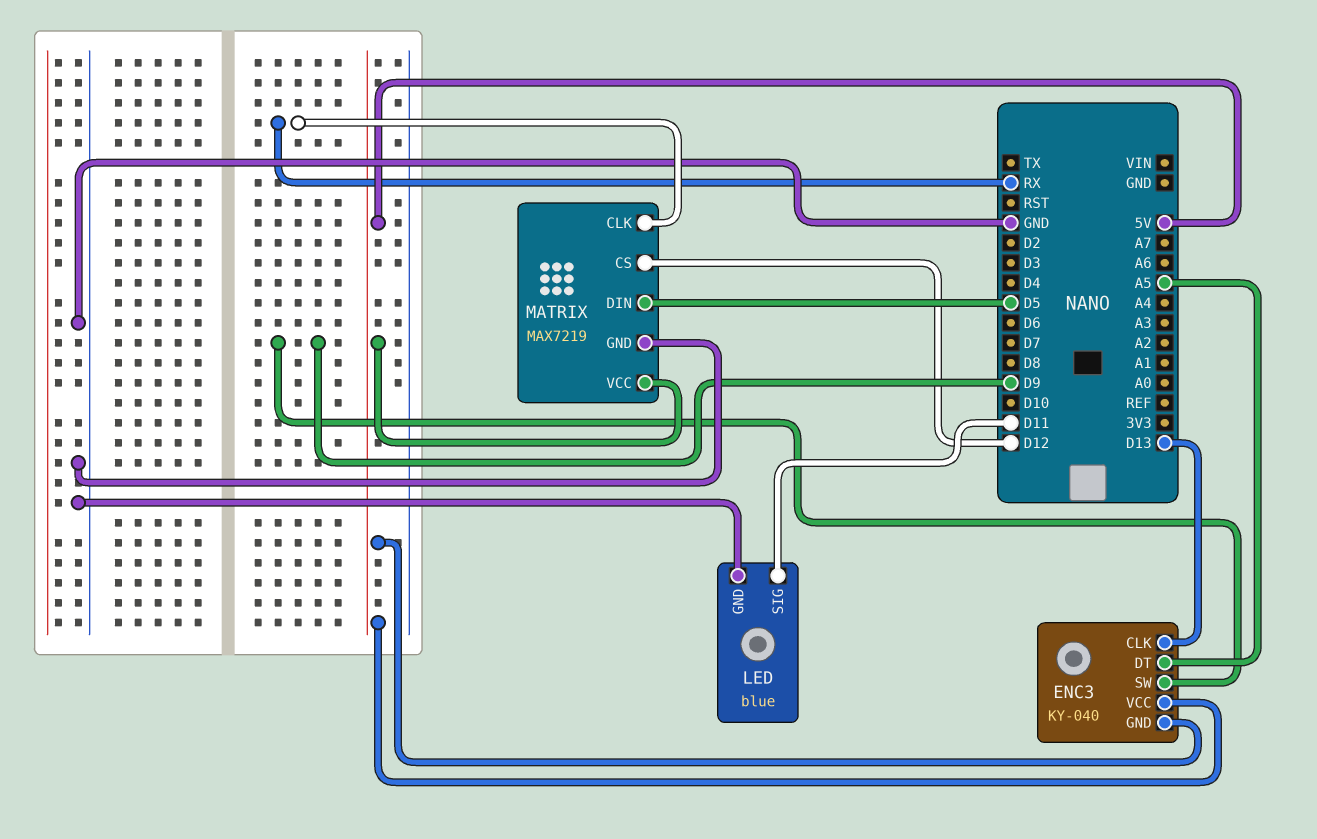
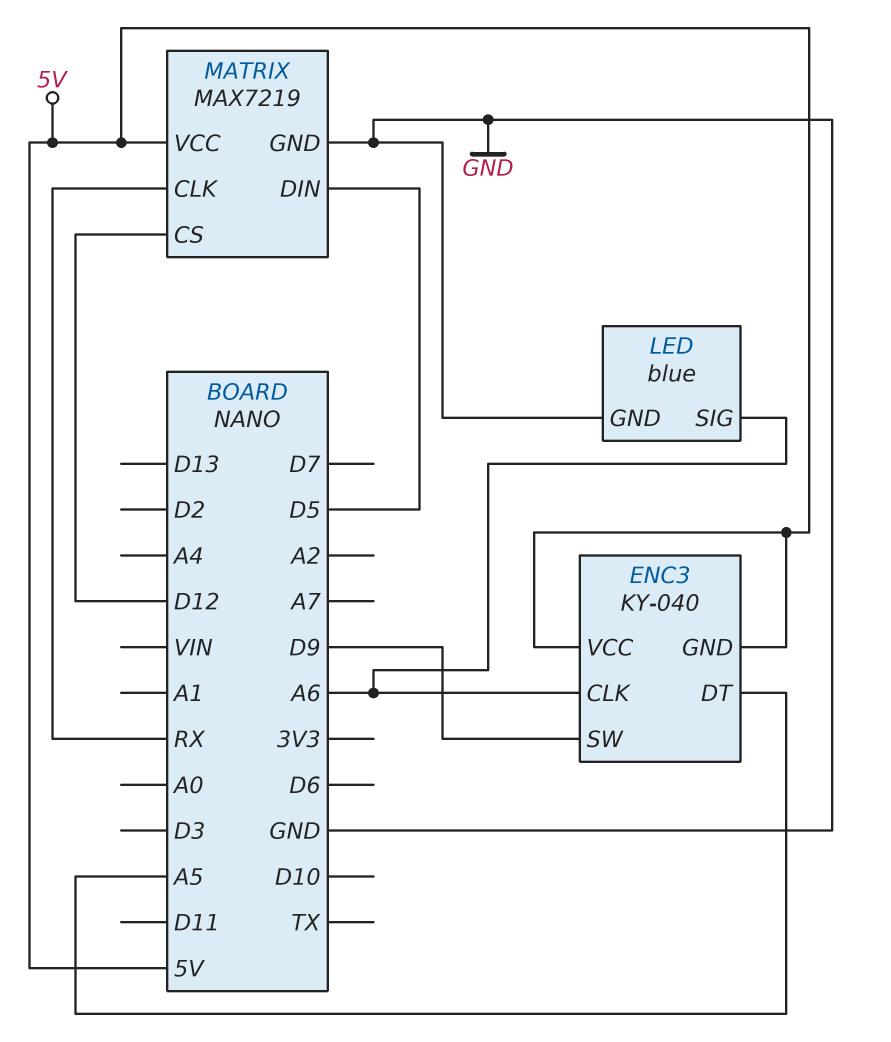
ENC3 pin CLK: D13 -> A6
LED pin SIG: D11 -> A6

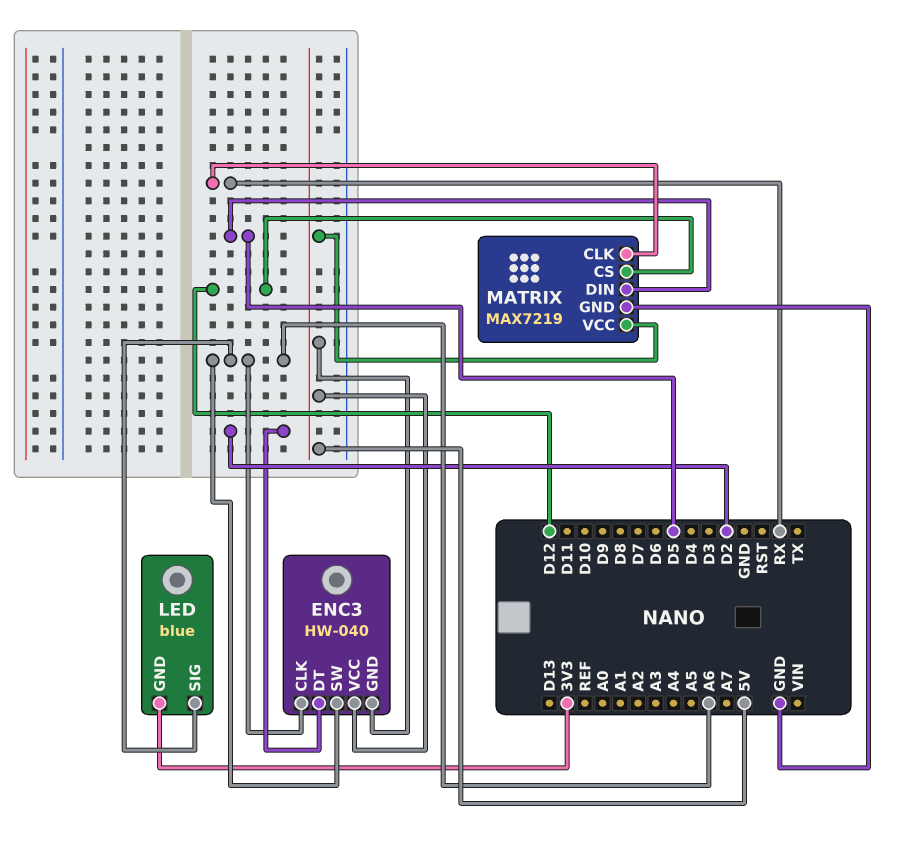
ENC3: KY-040 -> HW-040
ENC3 pin DT: A5 -> D2
ENC3 pin SW: D9 -> A6
LED pin GND: GND -> 3V3

